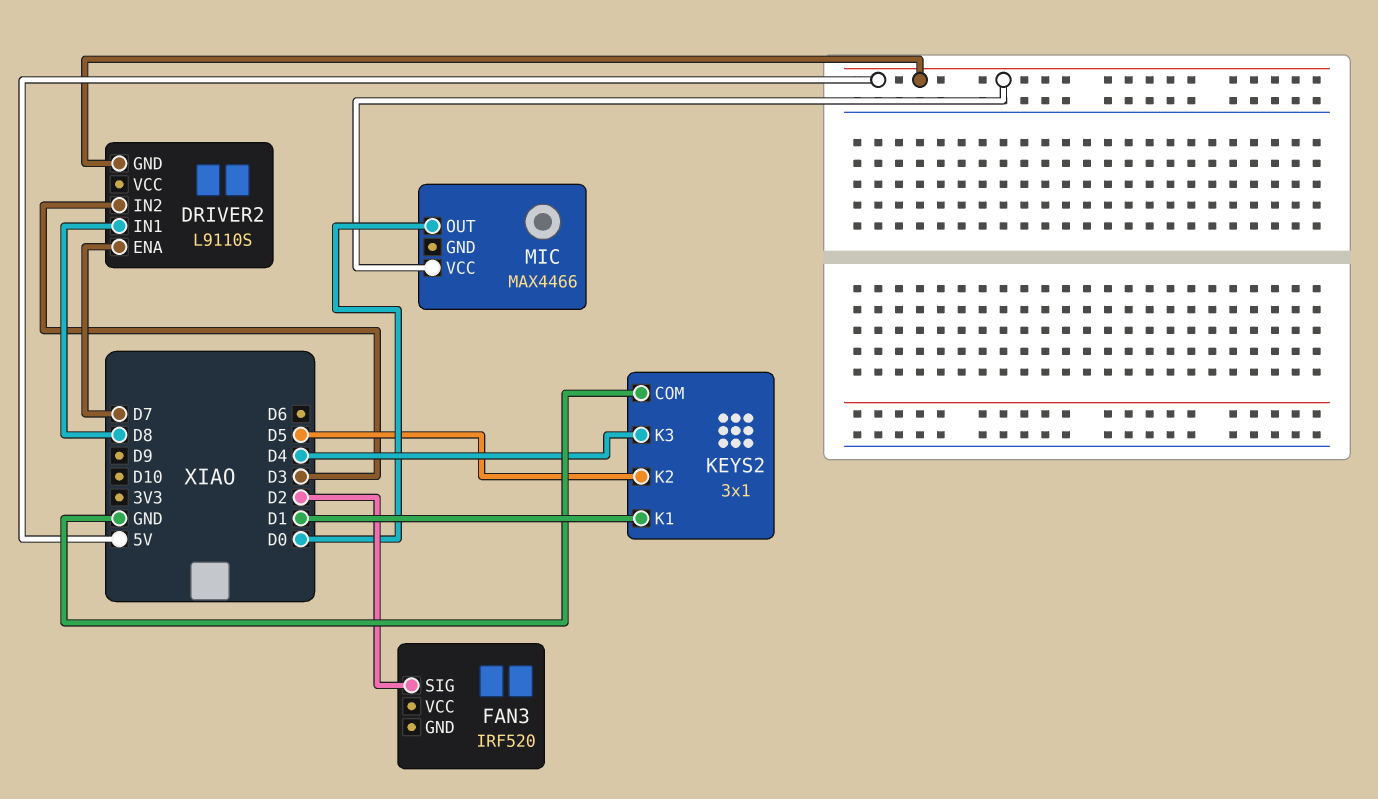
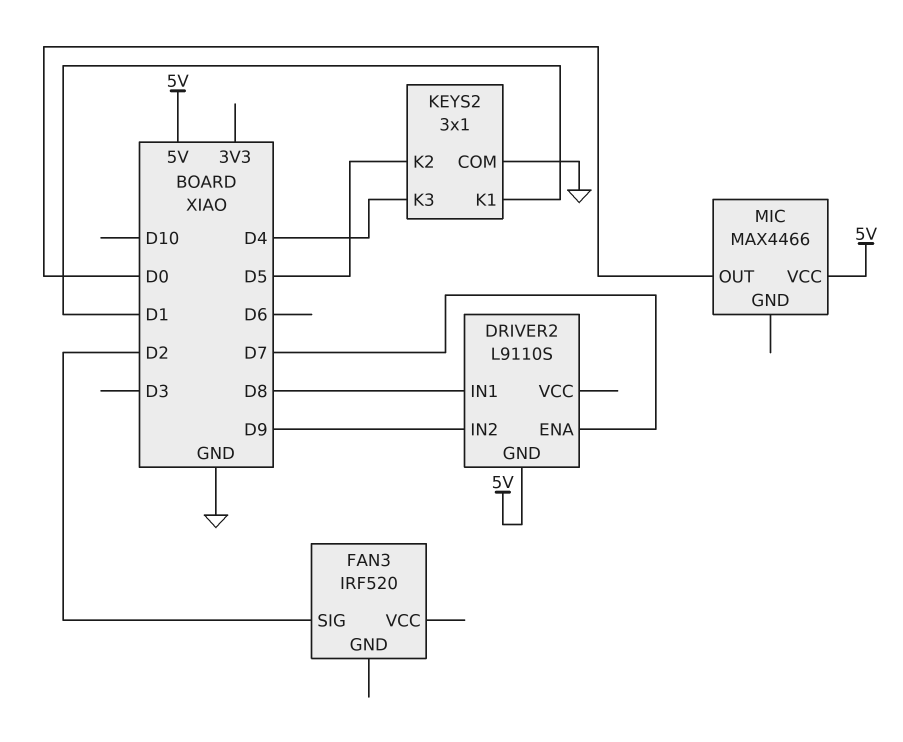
DRIVER2 pin IN2: D3 -> D9

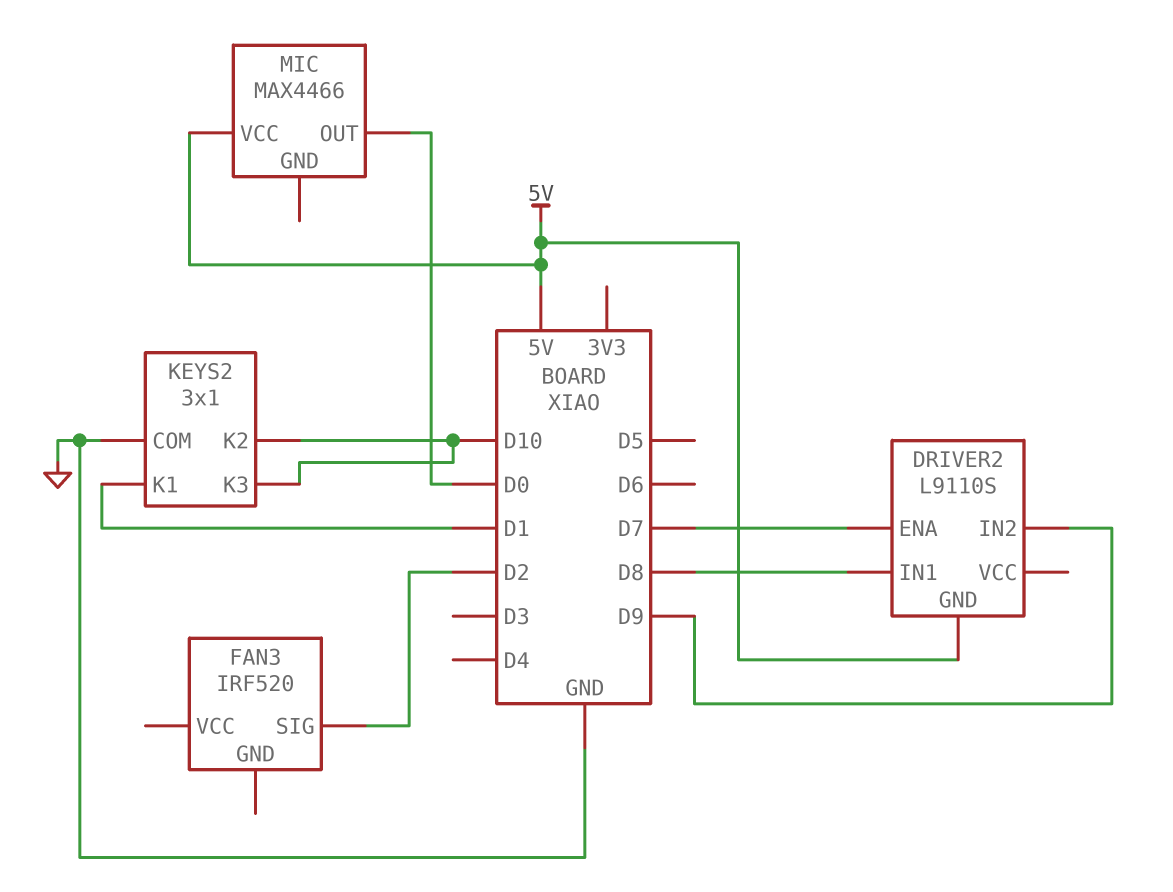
KEYS2 pin K2: D5 -> D10
KEYS2 pin K3: D4 -> D10

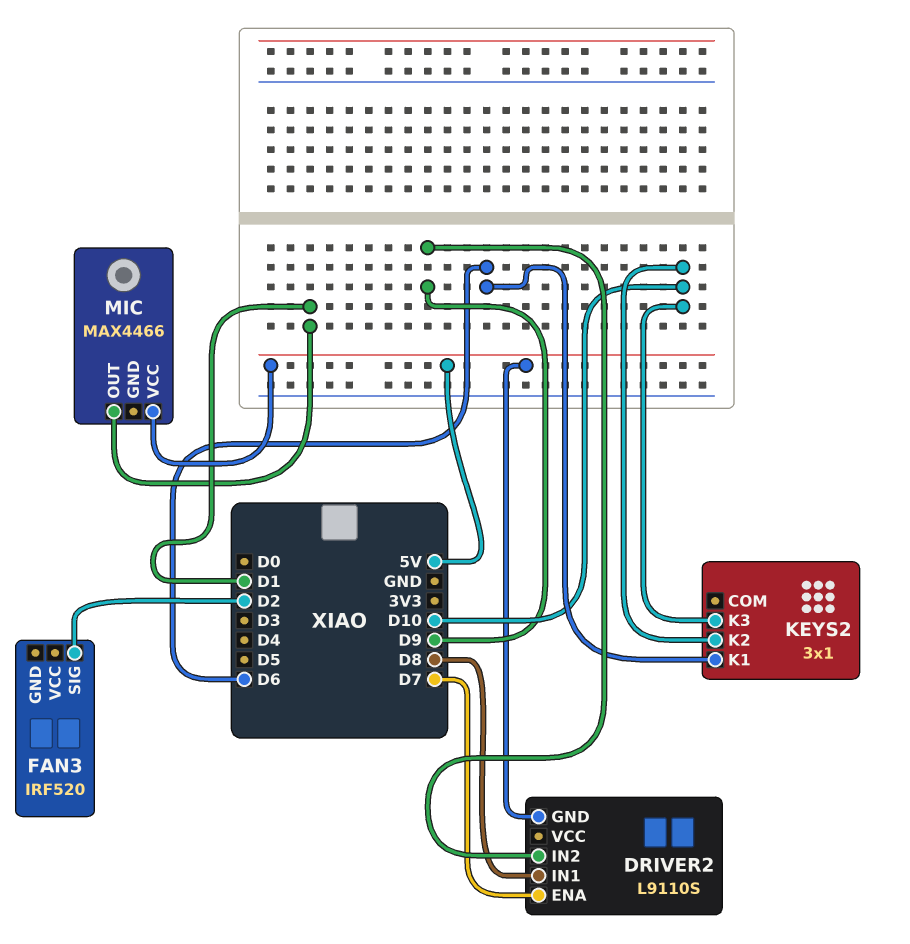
KEYS2 pin COM: GND -> none
KEYS2 pin K1: D1 -> D6
MIC pin OUT: D0 -> D1

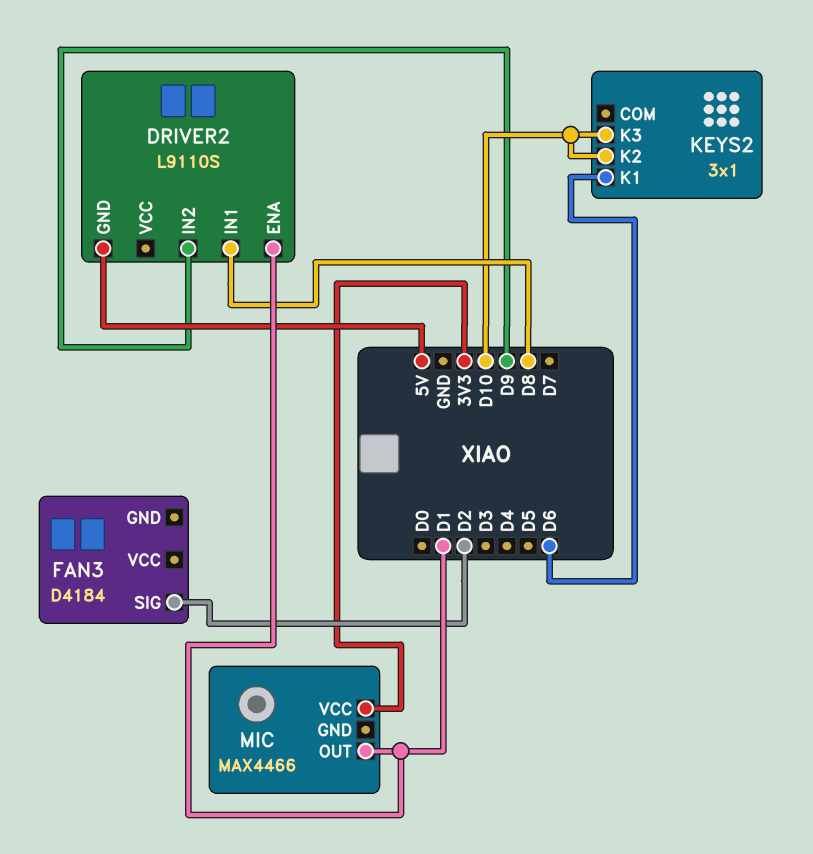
DRIVER2 pin ENA: D7 -> D1
FAN3: IRF520 -> D4184
MIC pin VCC: 5V -> 3V3

